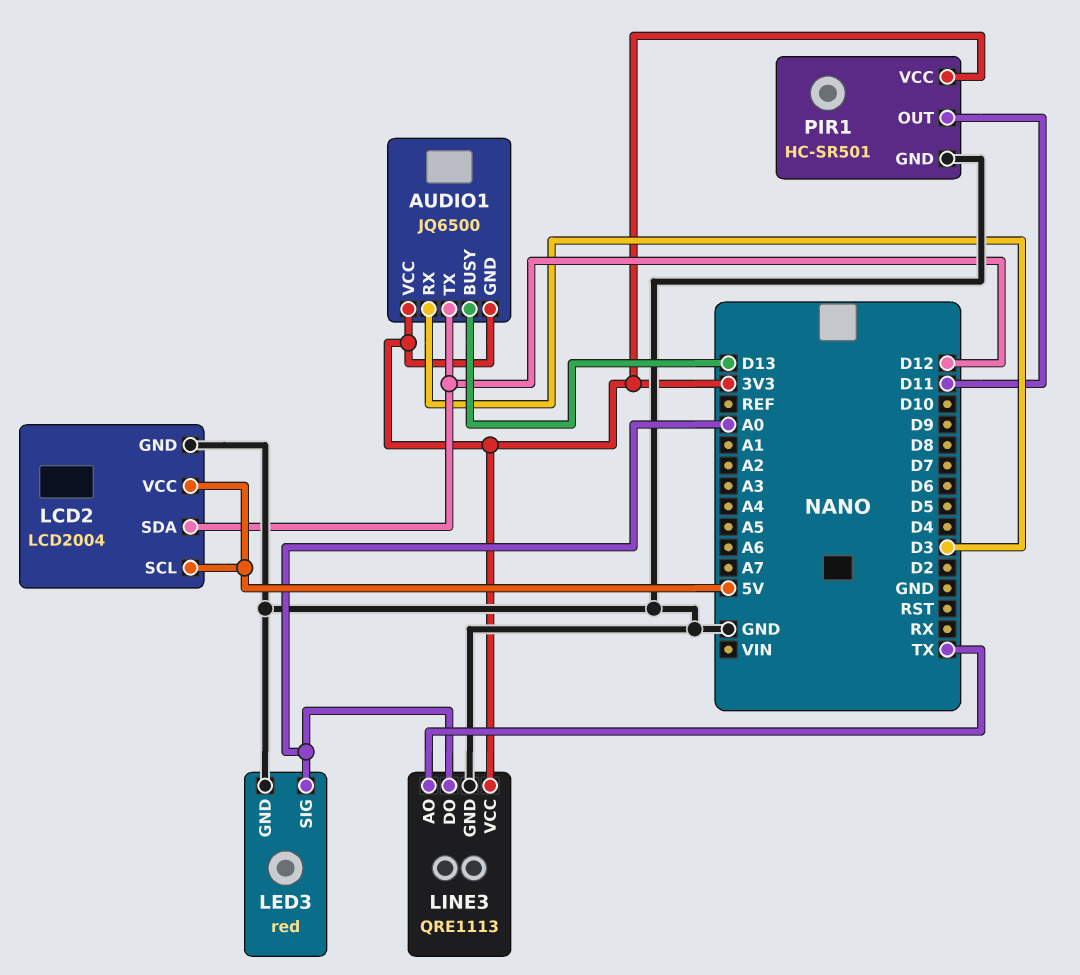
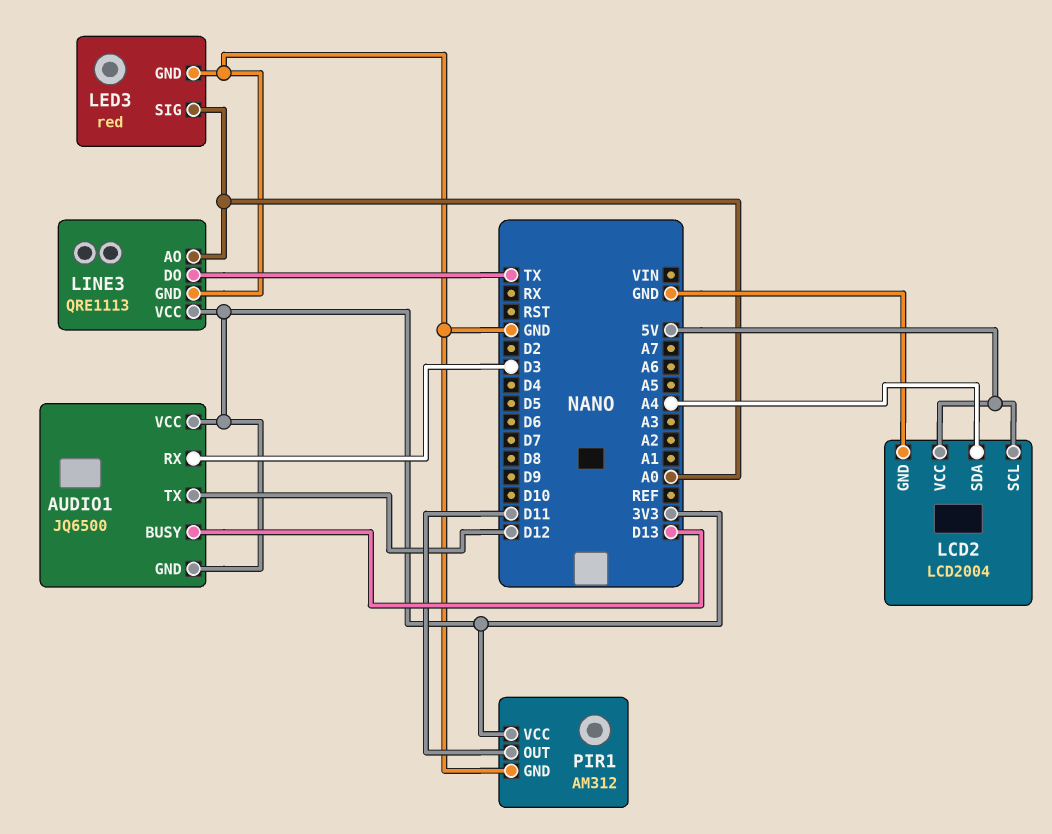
LCD2 pin SDA: D12 -> A4
LINE3 pin AO: TX -> A0
LINE3 pin DO: A0 -> TX
PIR1: HC-SR501 -> AM312

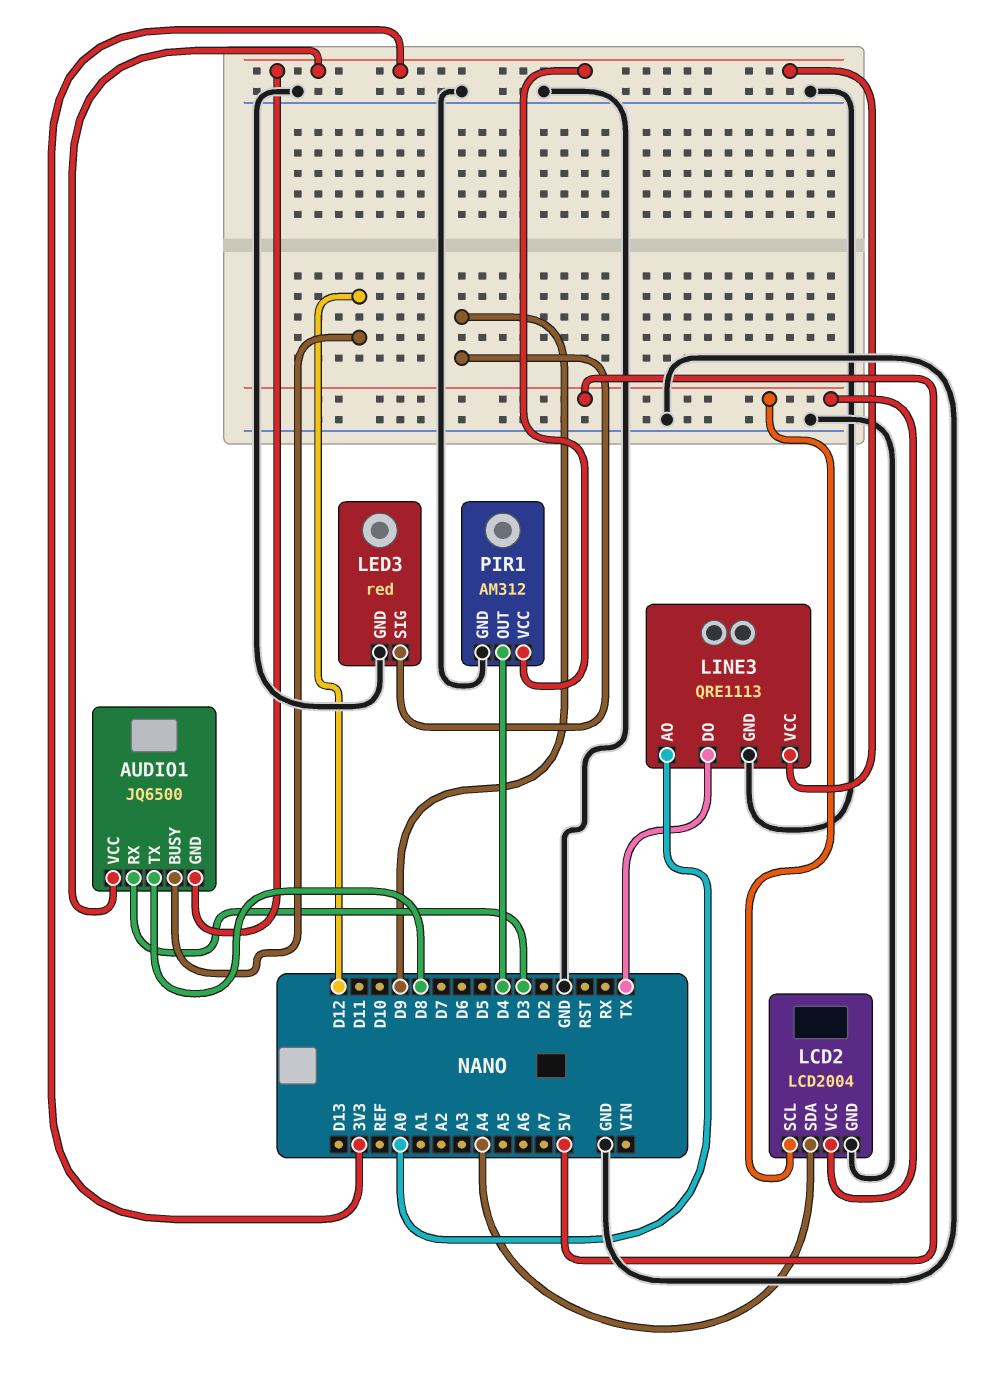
AUDIO1 pin BUSY: D13 -> D12
AUDIO1 pin TX: D12 -> D8
LED3 pin SIG: A0 -> D9
PIR1 pin OUT: D11 -> D4

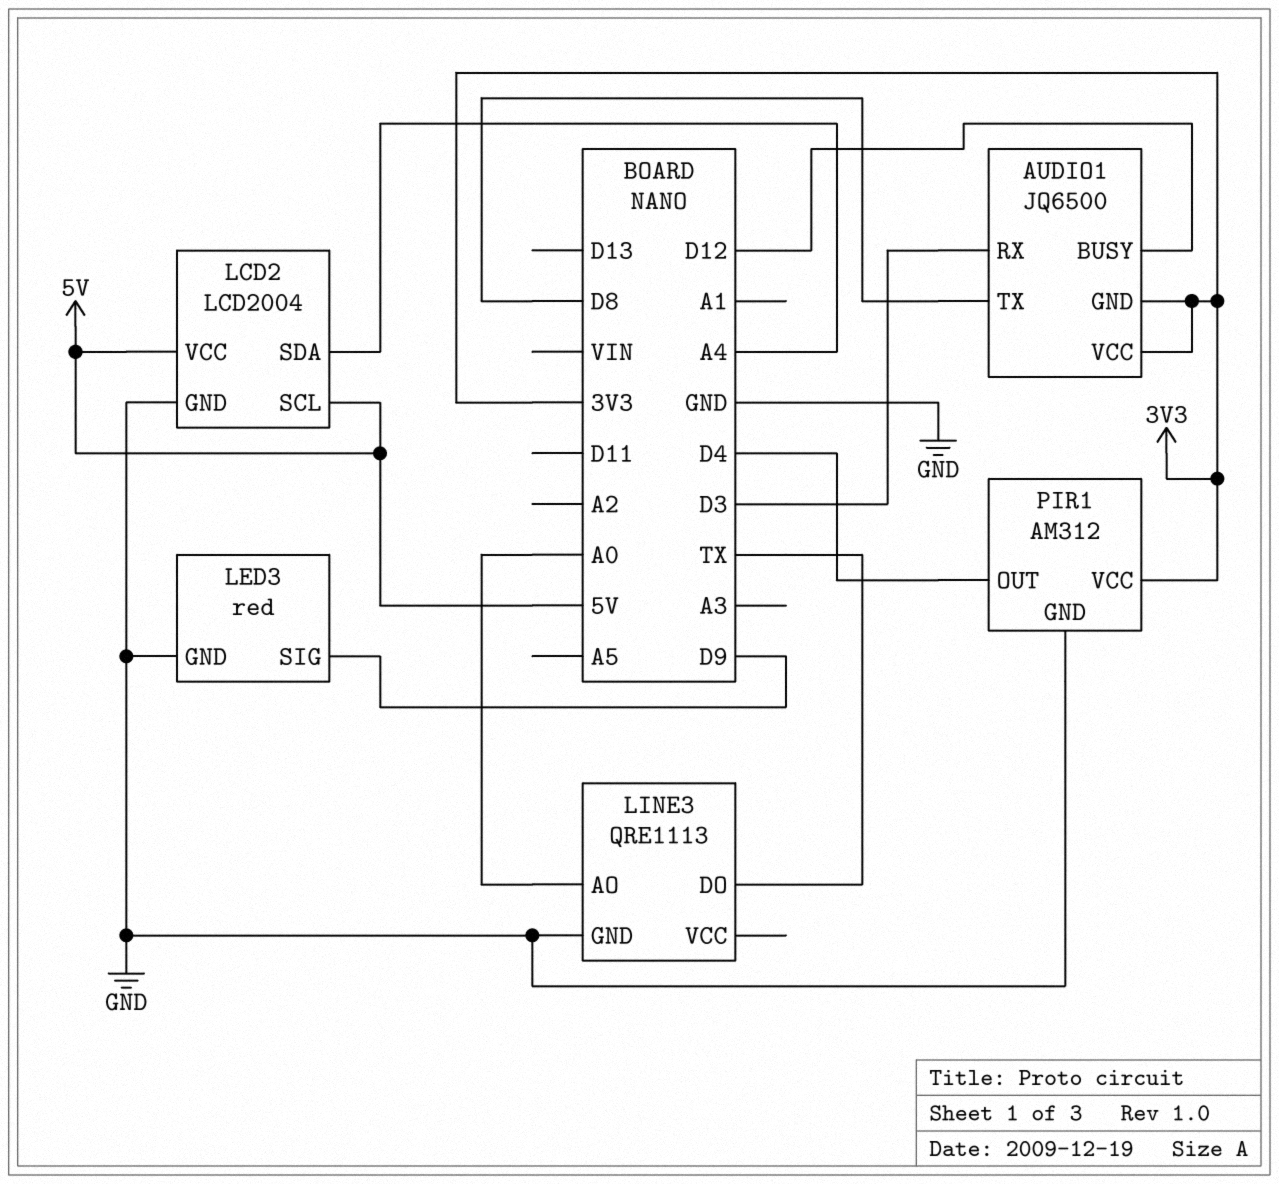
LINE3 pin VCC: 3V3 -> none

